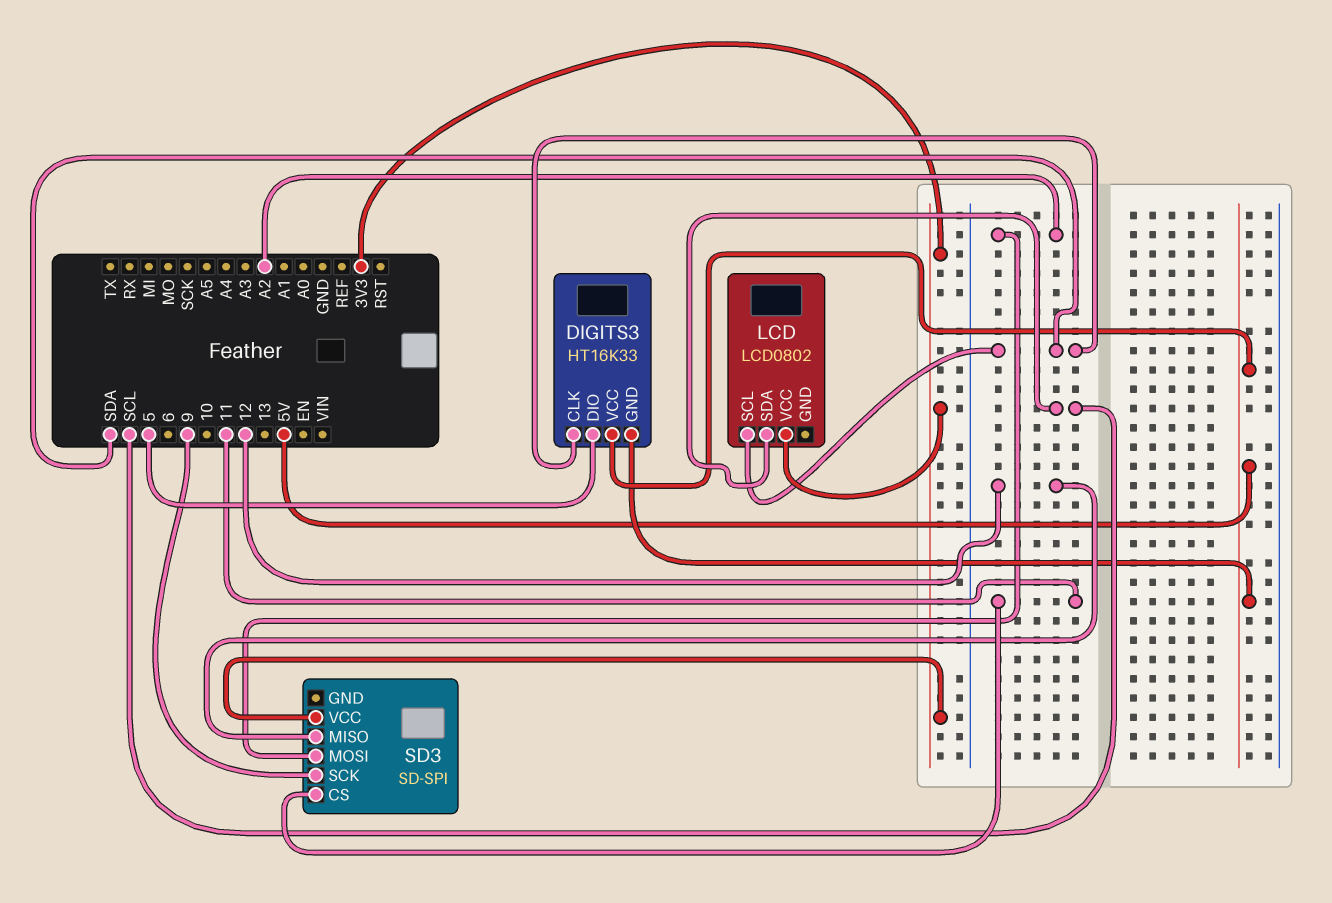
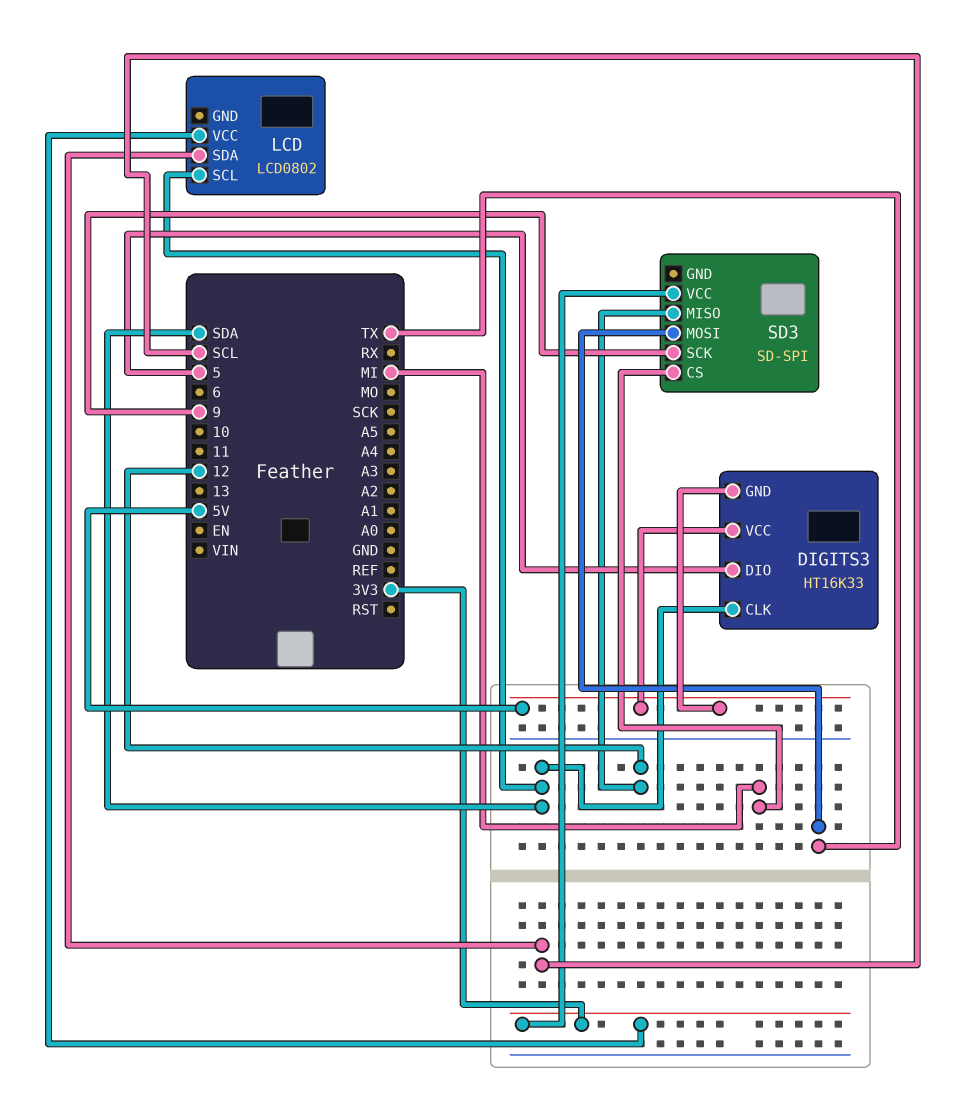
SD3 pin CS: 11 -> MI
SD3 pin MOSI: A2 -> TX

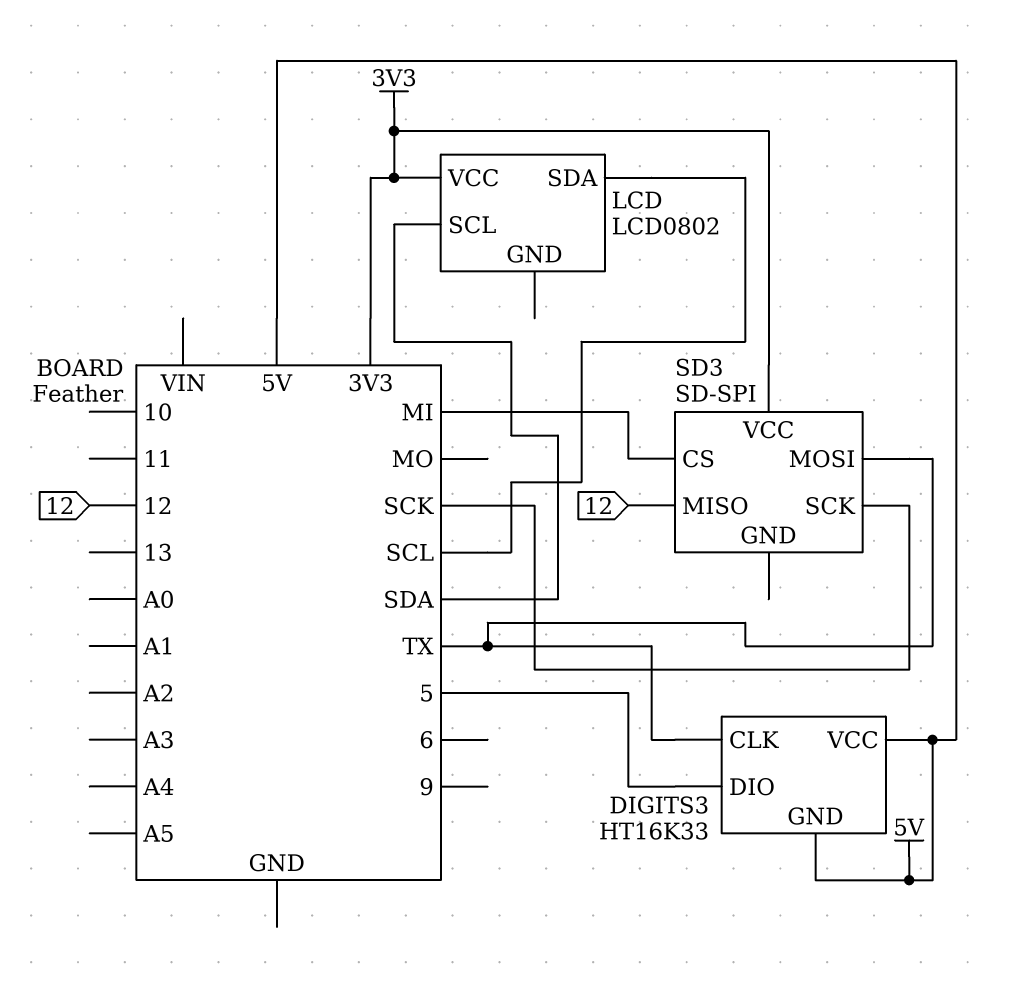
DIGITS3 pin CLK: SDA -> TX
SD3 pin SCK: 9 -> SCK

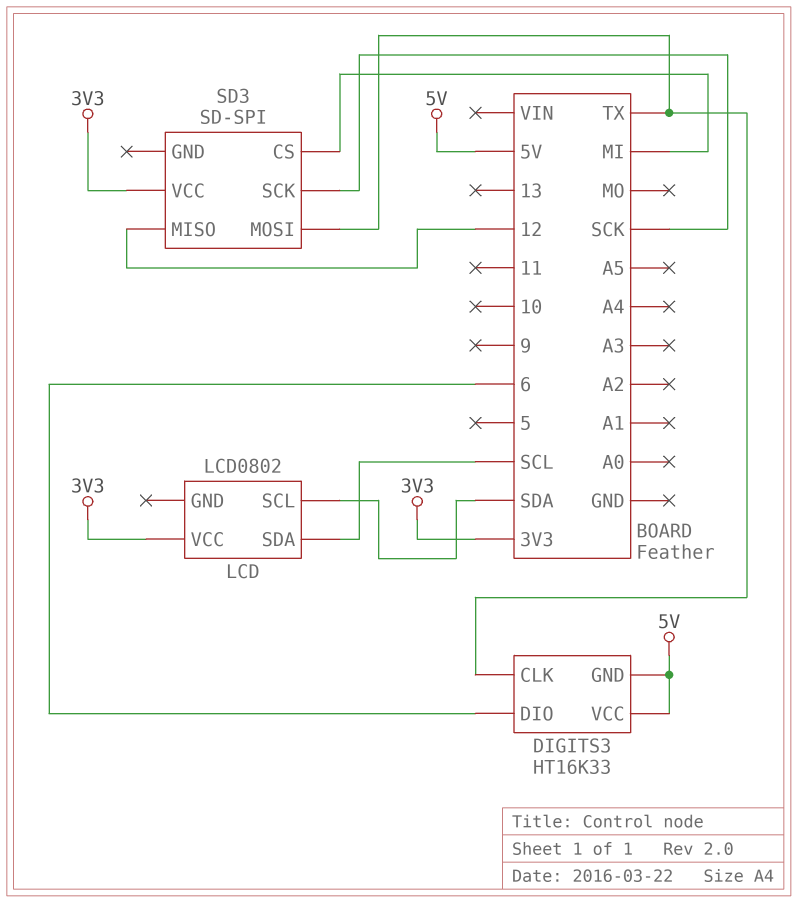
DIGITS3 pin DIO: 5 -> 6

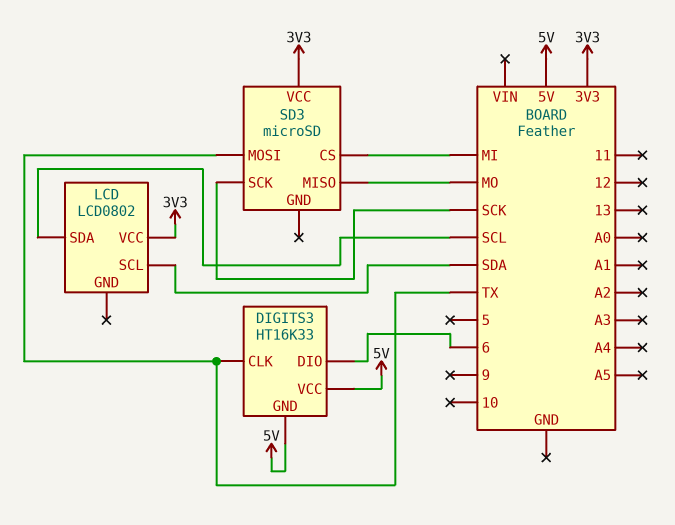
SD3: SD-SPI -> microSD
SD3 pin MISO: 12 -> MO

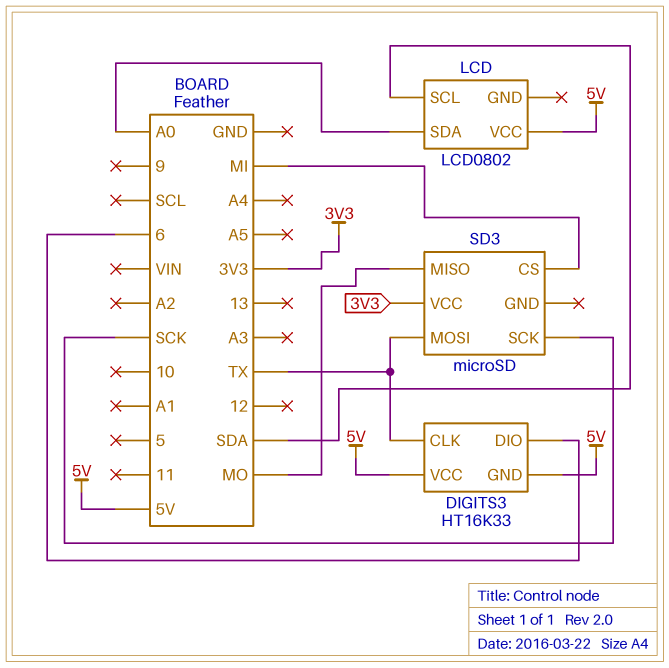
LCD pin SDA: SCL -> A0
LCD pin VCC: 3V3 -> 5V

